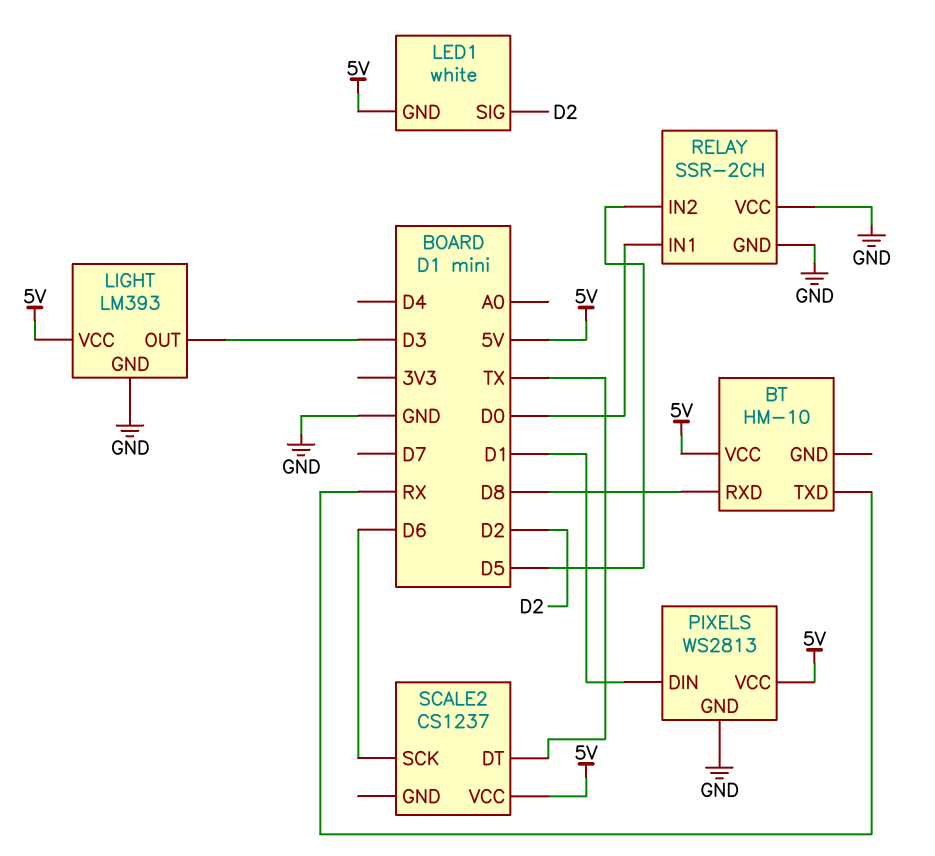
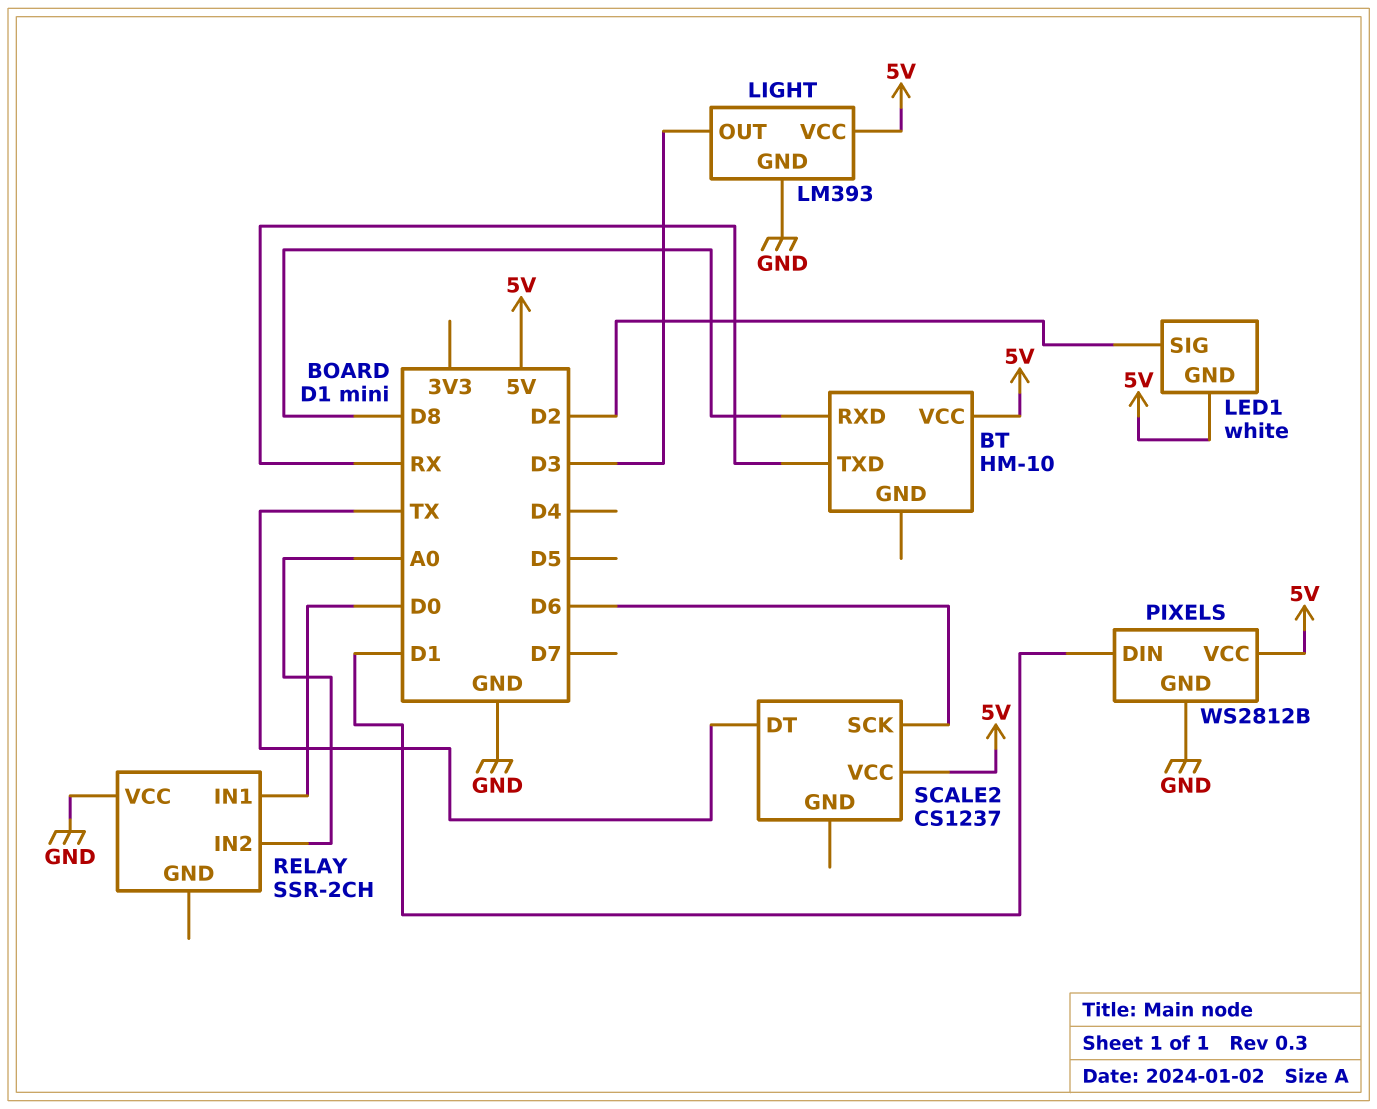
PIXELS: WS2813 -> WS2812B
RELAY pin GND: GND -> none
RELAY pin IN2: D5 -> A0

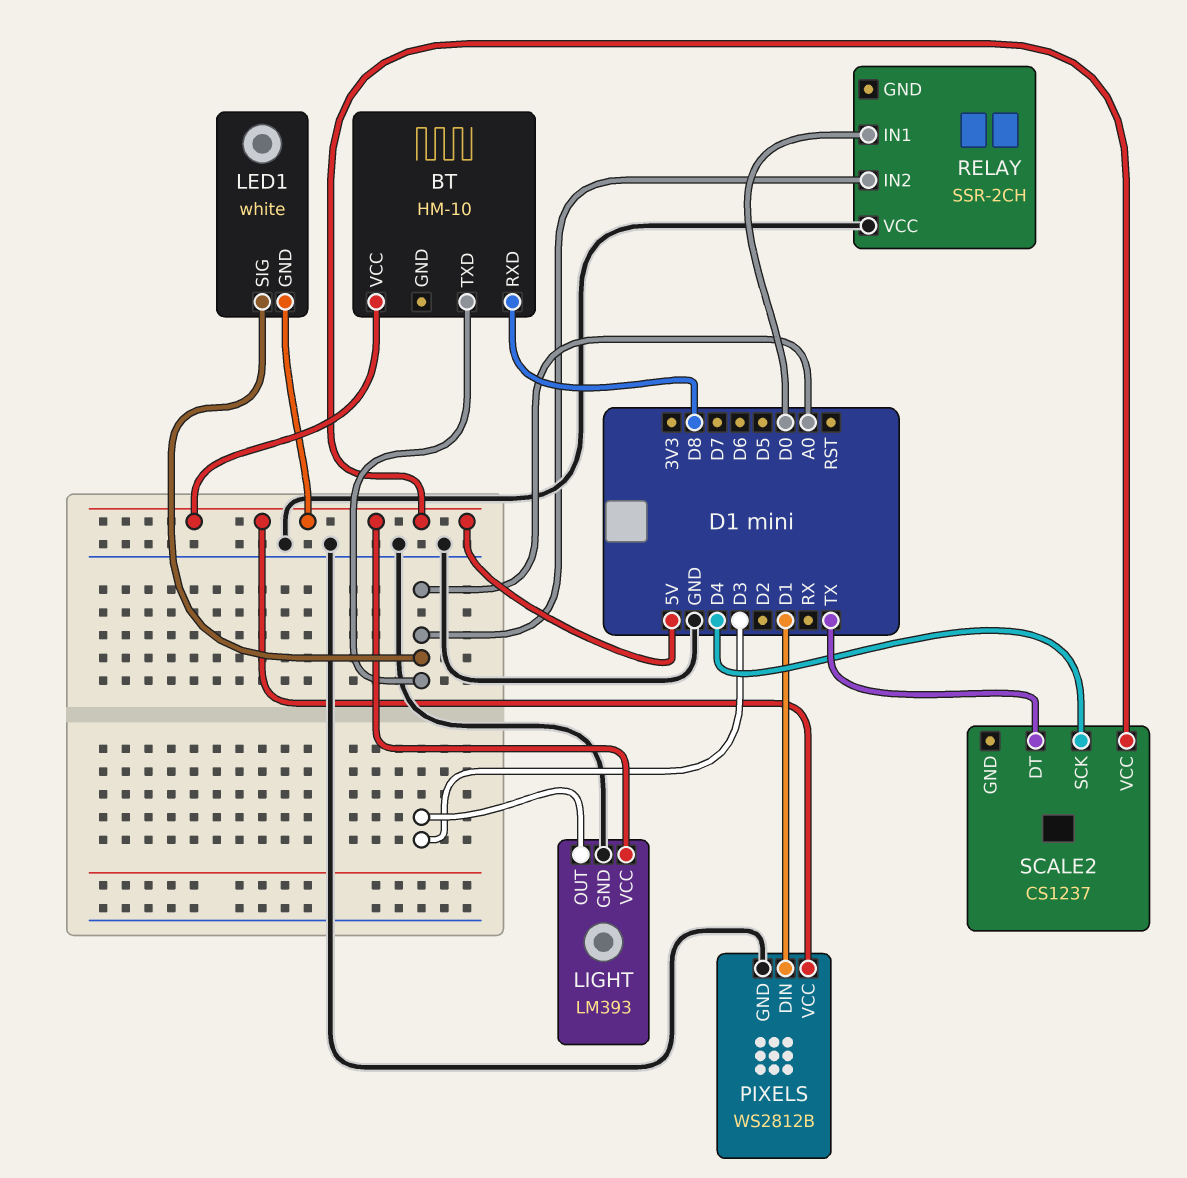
BT pin TXD: RX -> A0
LED1 pin SIG: D2 -> A0
SCALE2 pin SCK: D6 -> D4

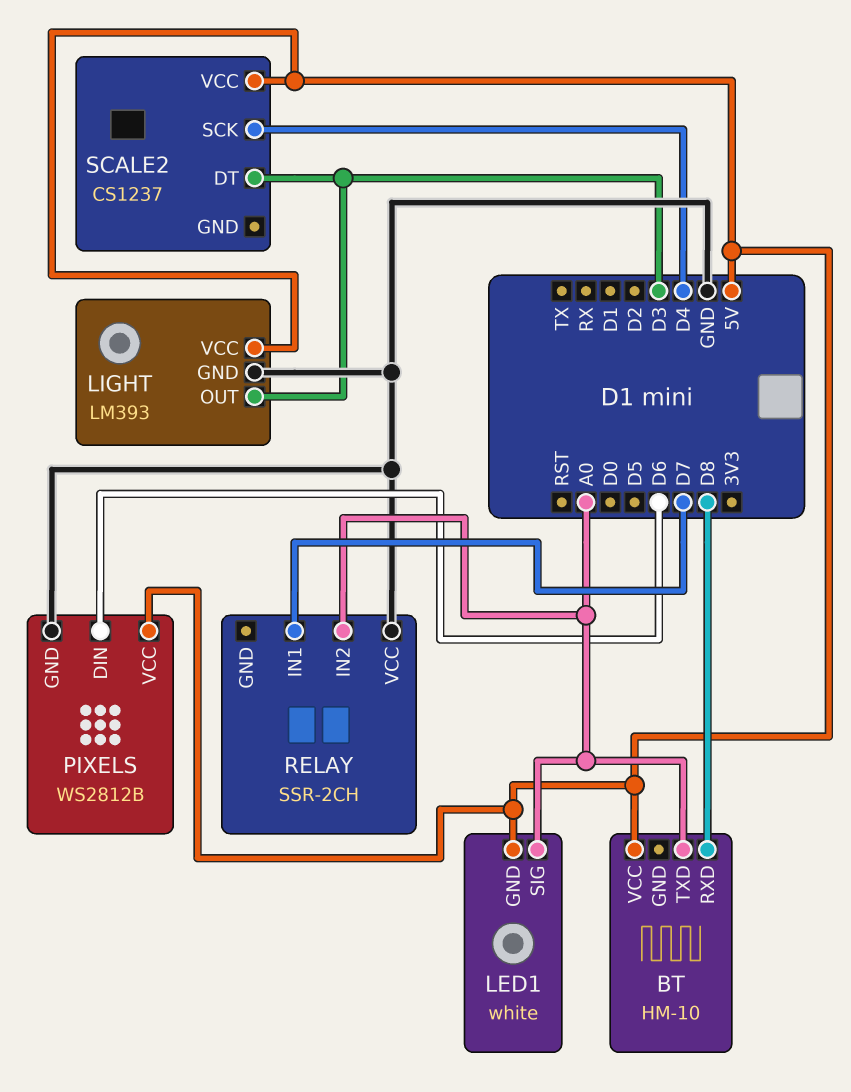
PIXELS pin DIN: D1 -> D6
RELAY pin IN1: D0 -> D7
SCALE2 pin DT: TX -> D3

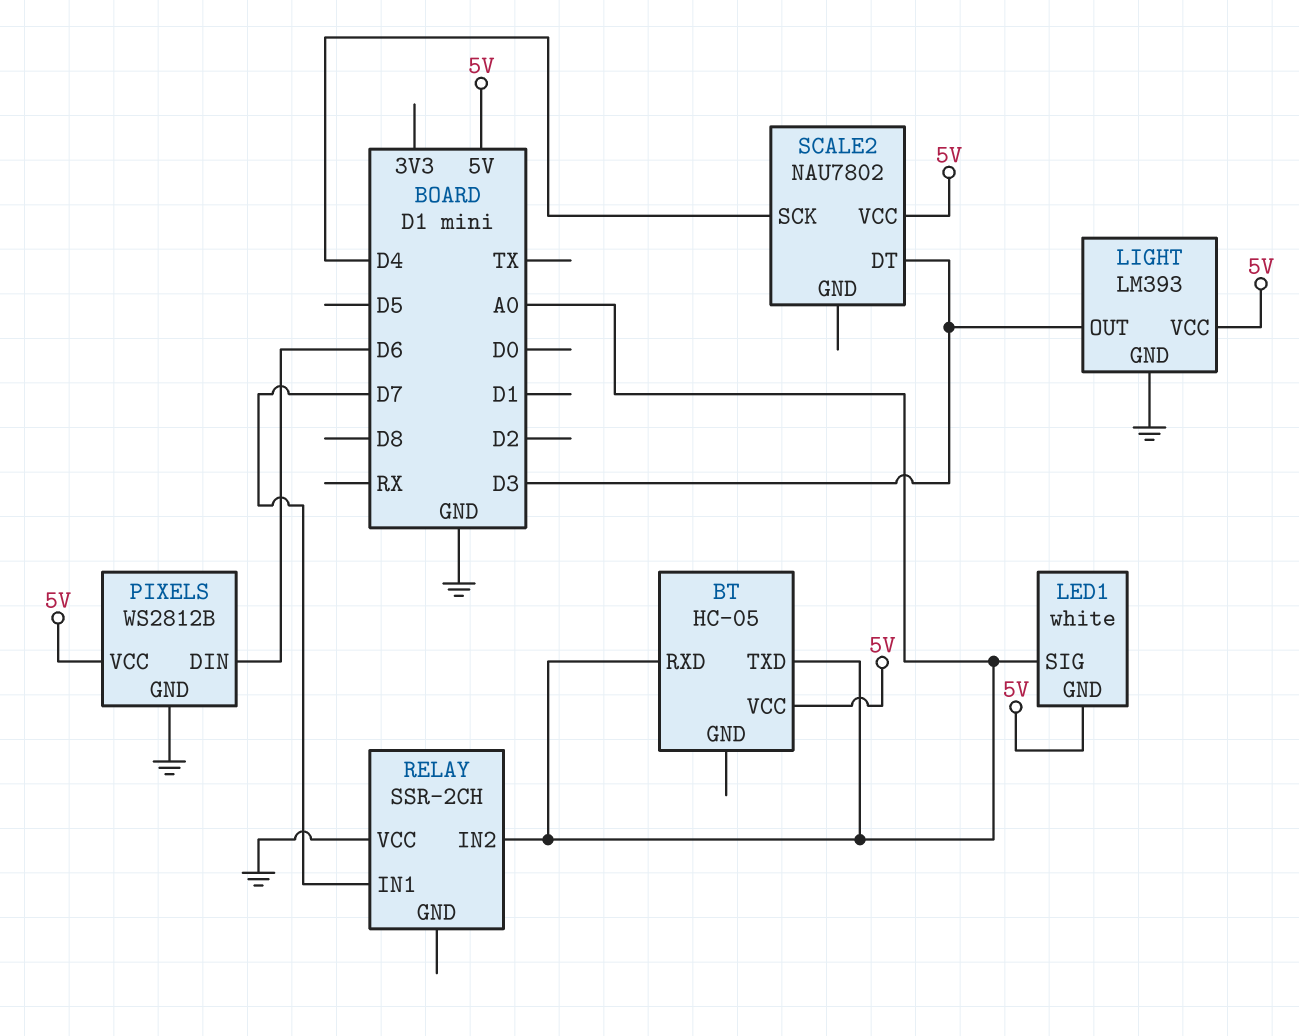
BT: HM-10 -> HC-05
BT pin RXD: D8 -> A0
SCALE2: CS1237 -> NAU7802

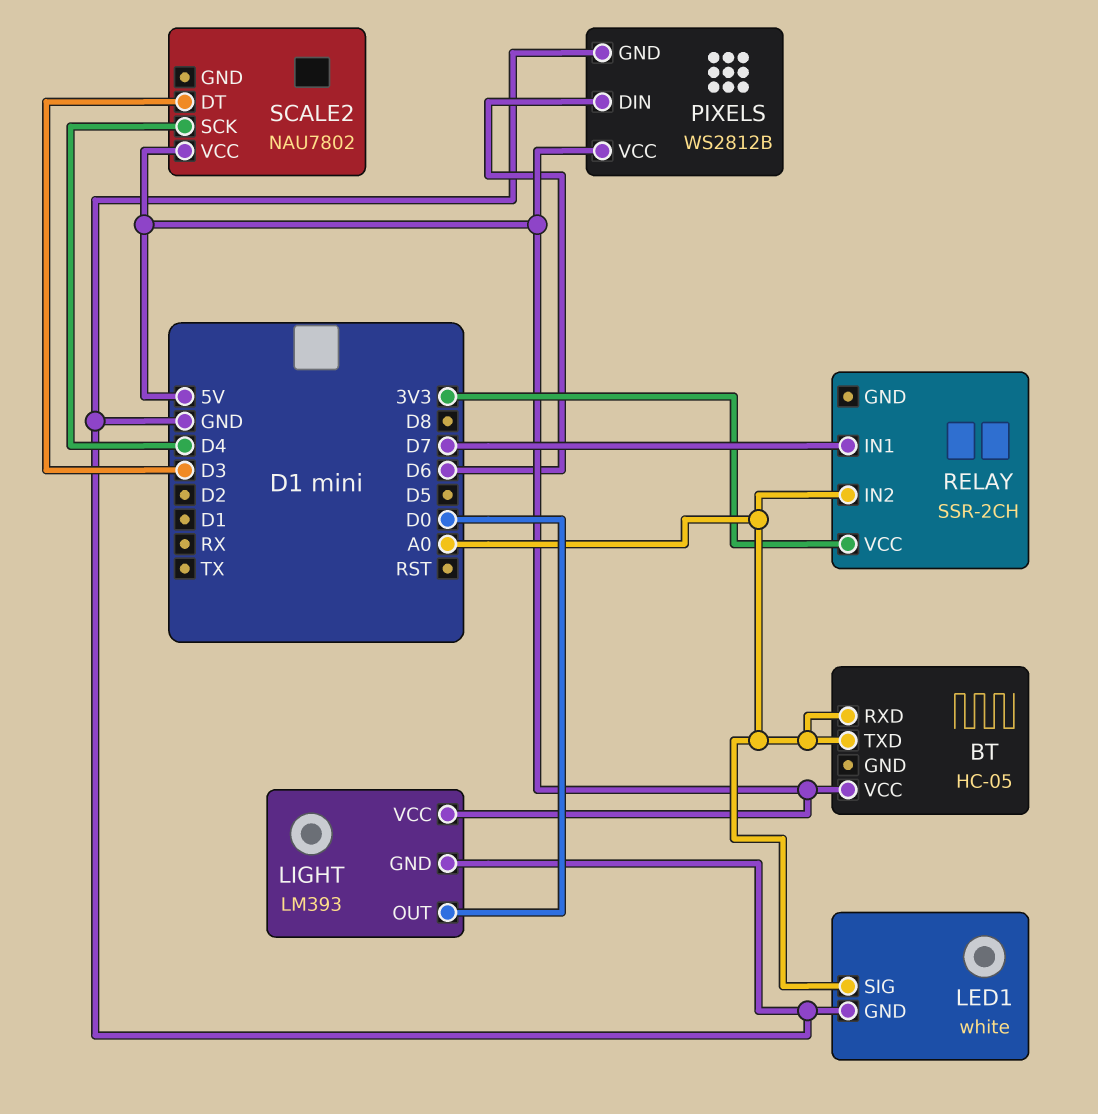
LED1 pin GND: 5V -> GND
LIGHT pin OUT: D3 -> D0
RELAY pin VCC: GND -> 3V3

